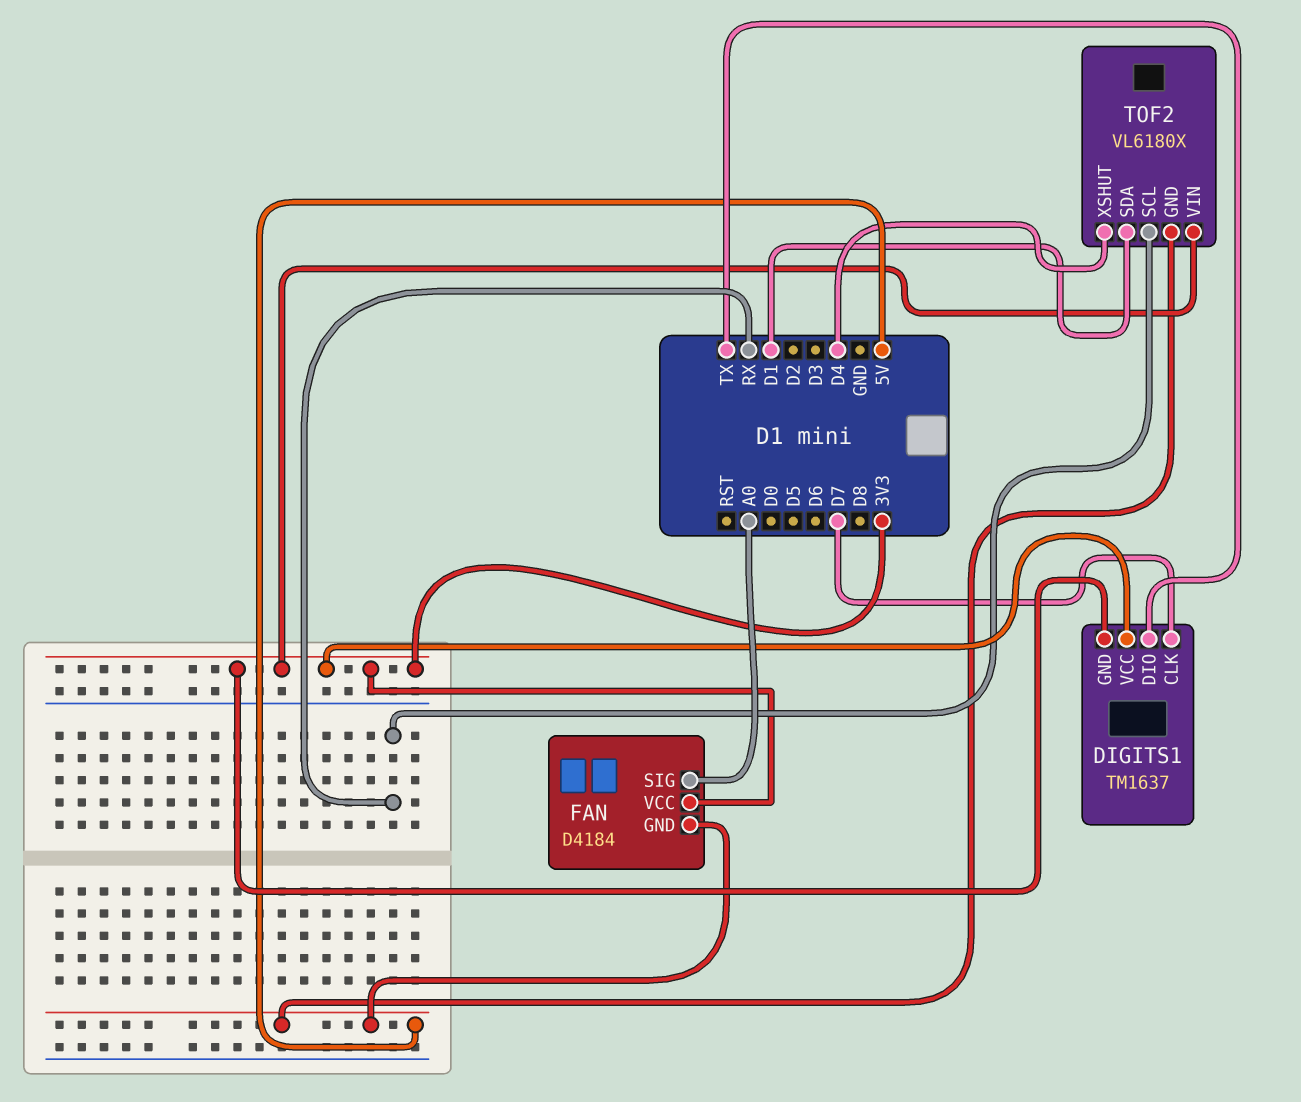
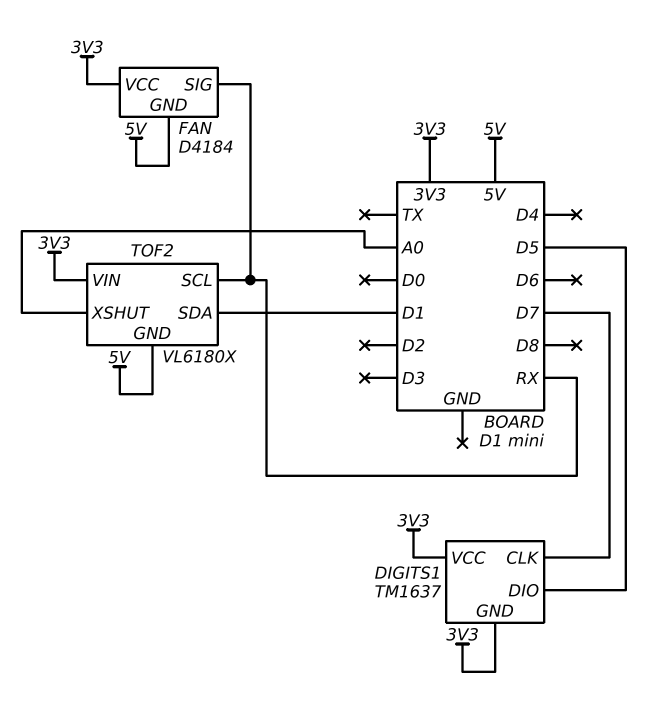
DIGITS1 pin DIO: TX -> D5
FAN pin SIG: A0 -> RX
TOF2 pin XSHUT: D4 -> A0

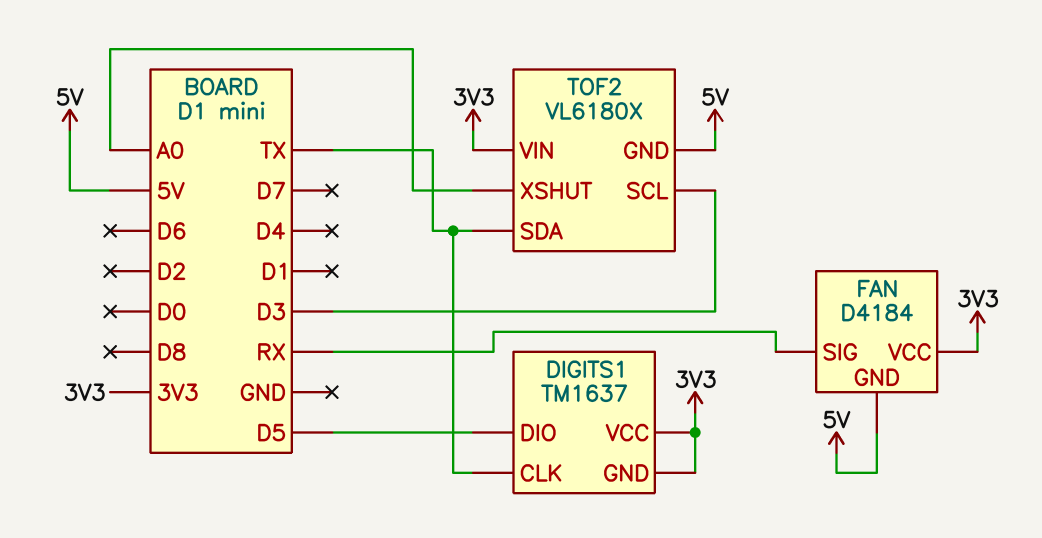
DIGITS1 pin CLK: D7 -> TX
TOF2 pin SCL: RX -> D3
TOF2 pin SDA: D1 -> TX

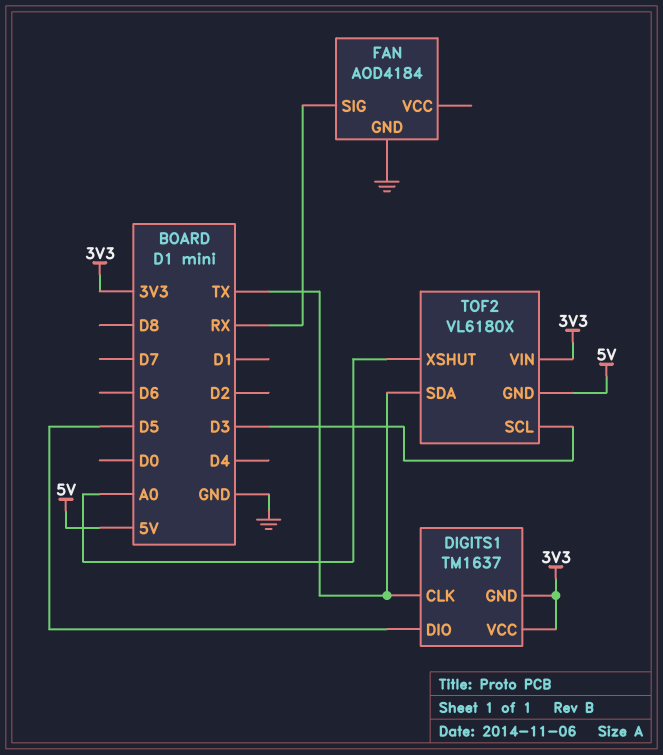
FAN: D4184 -> AOD4184
FAN pin GND: 5V -> GND
FAN pin VCC: 3V3 -> none

